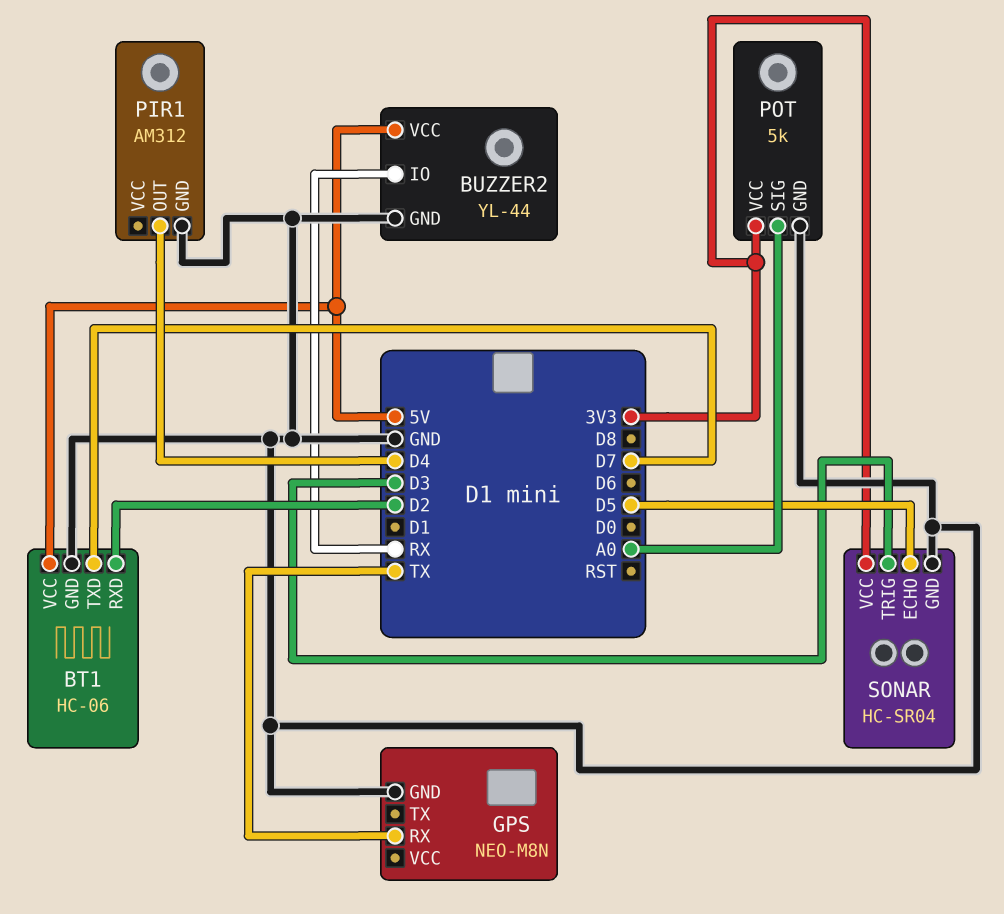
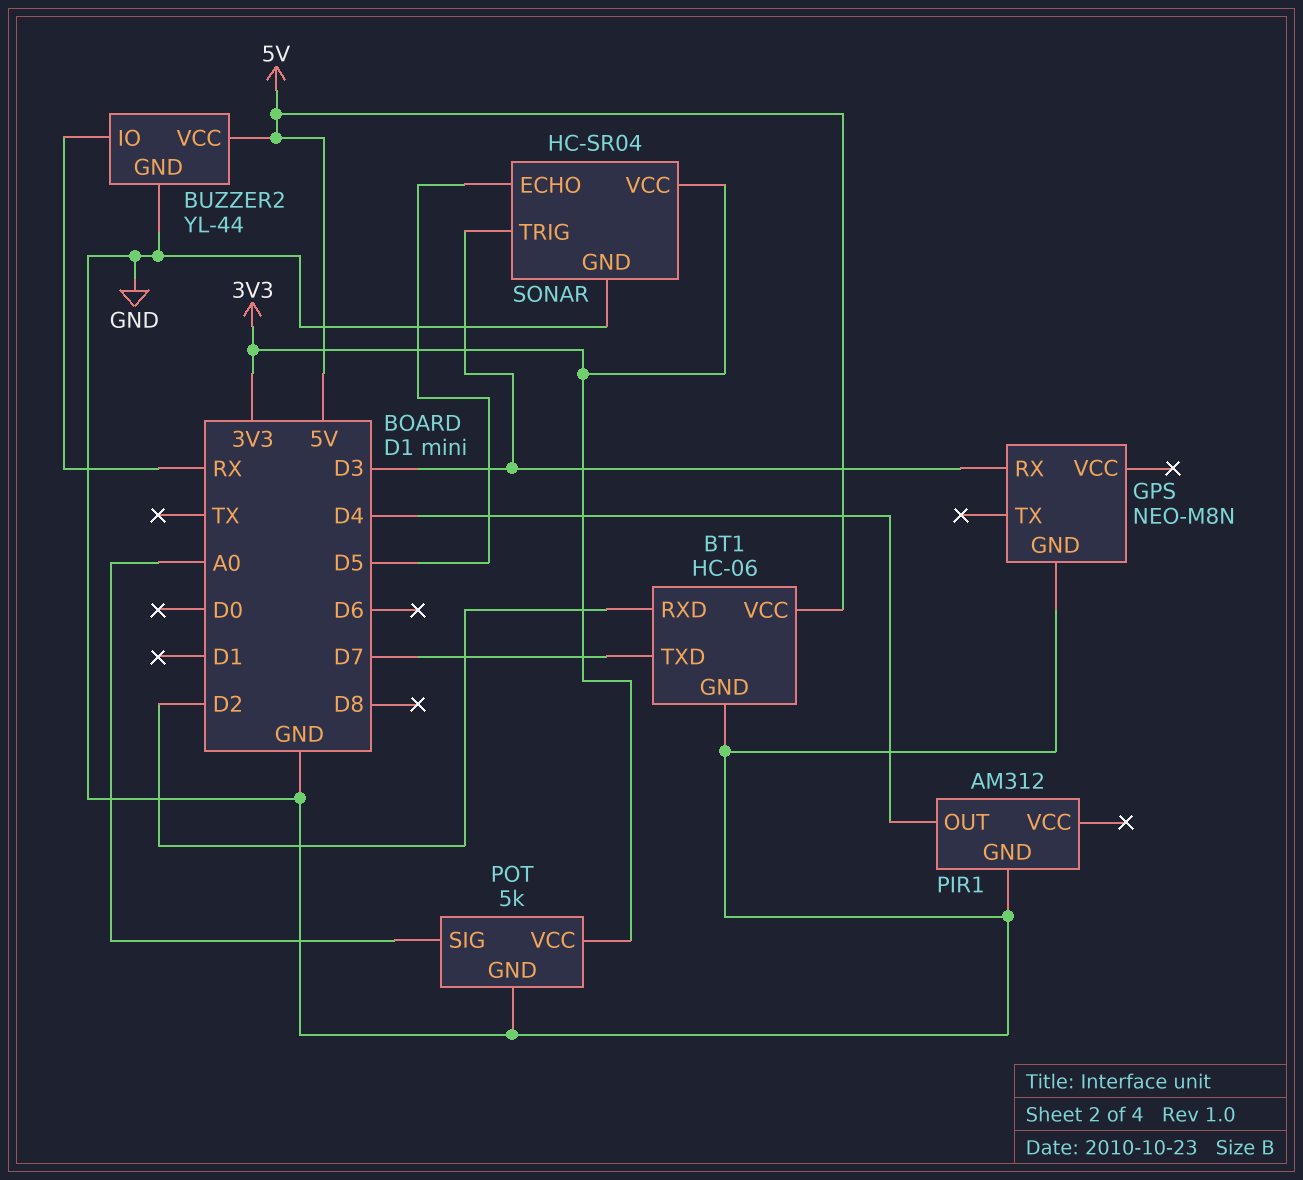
GPS pin RX: TX -> D3

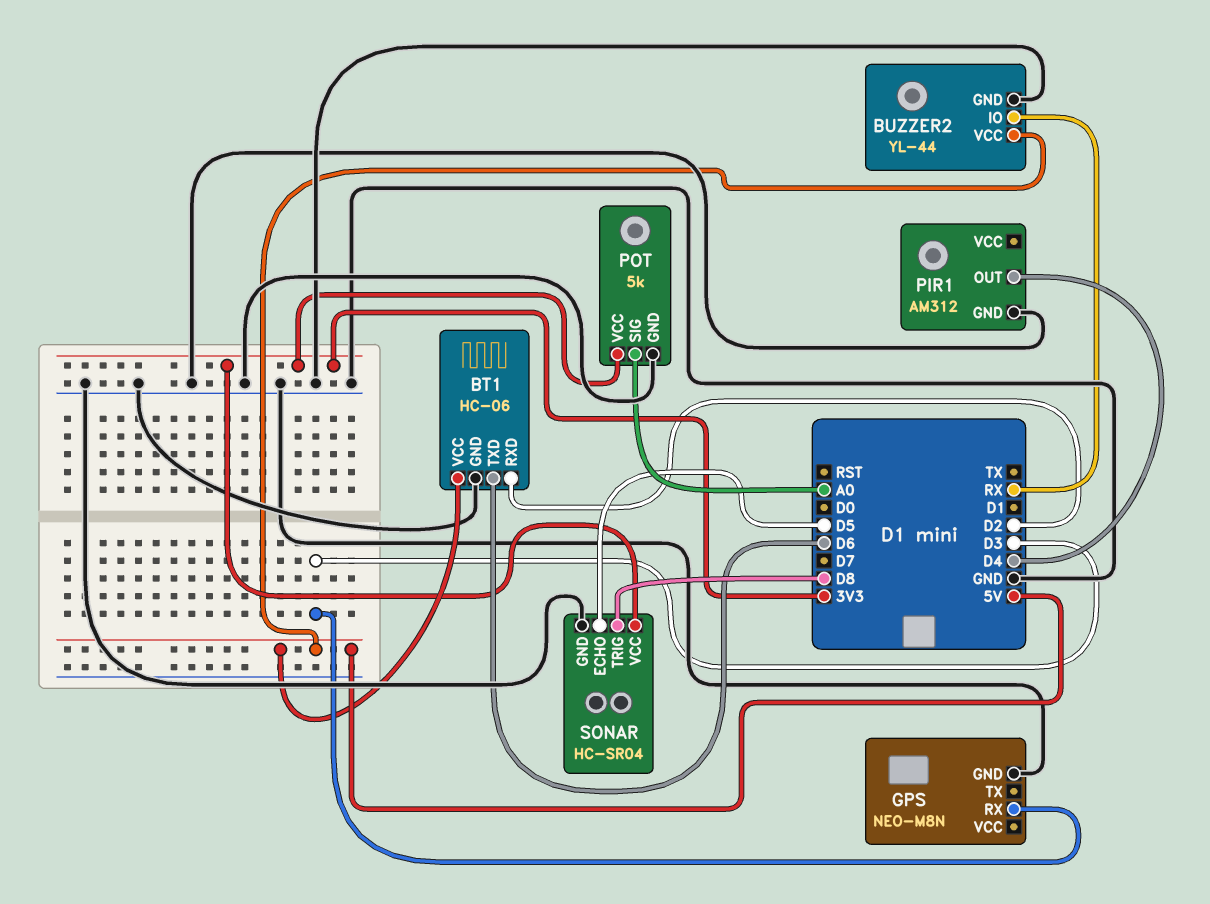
BT1 pin TXD: D7 -> D6
SONAR pin TRIG: D3 -> D8

